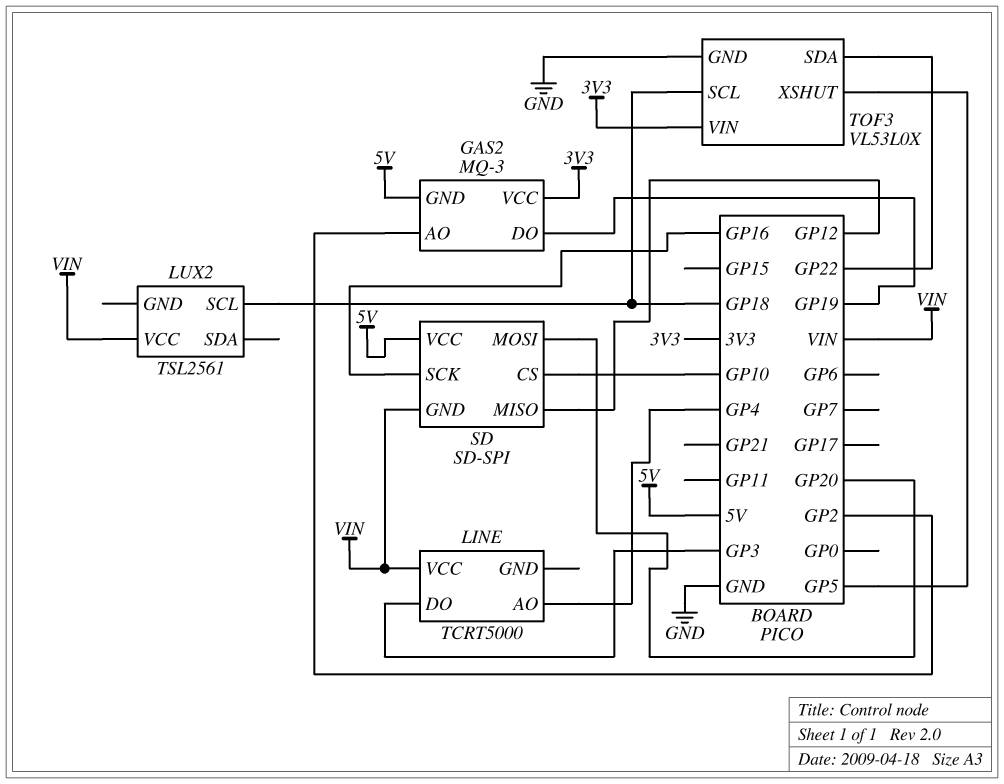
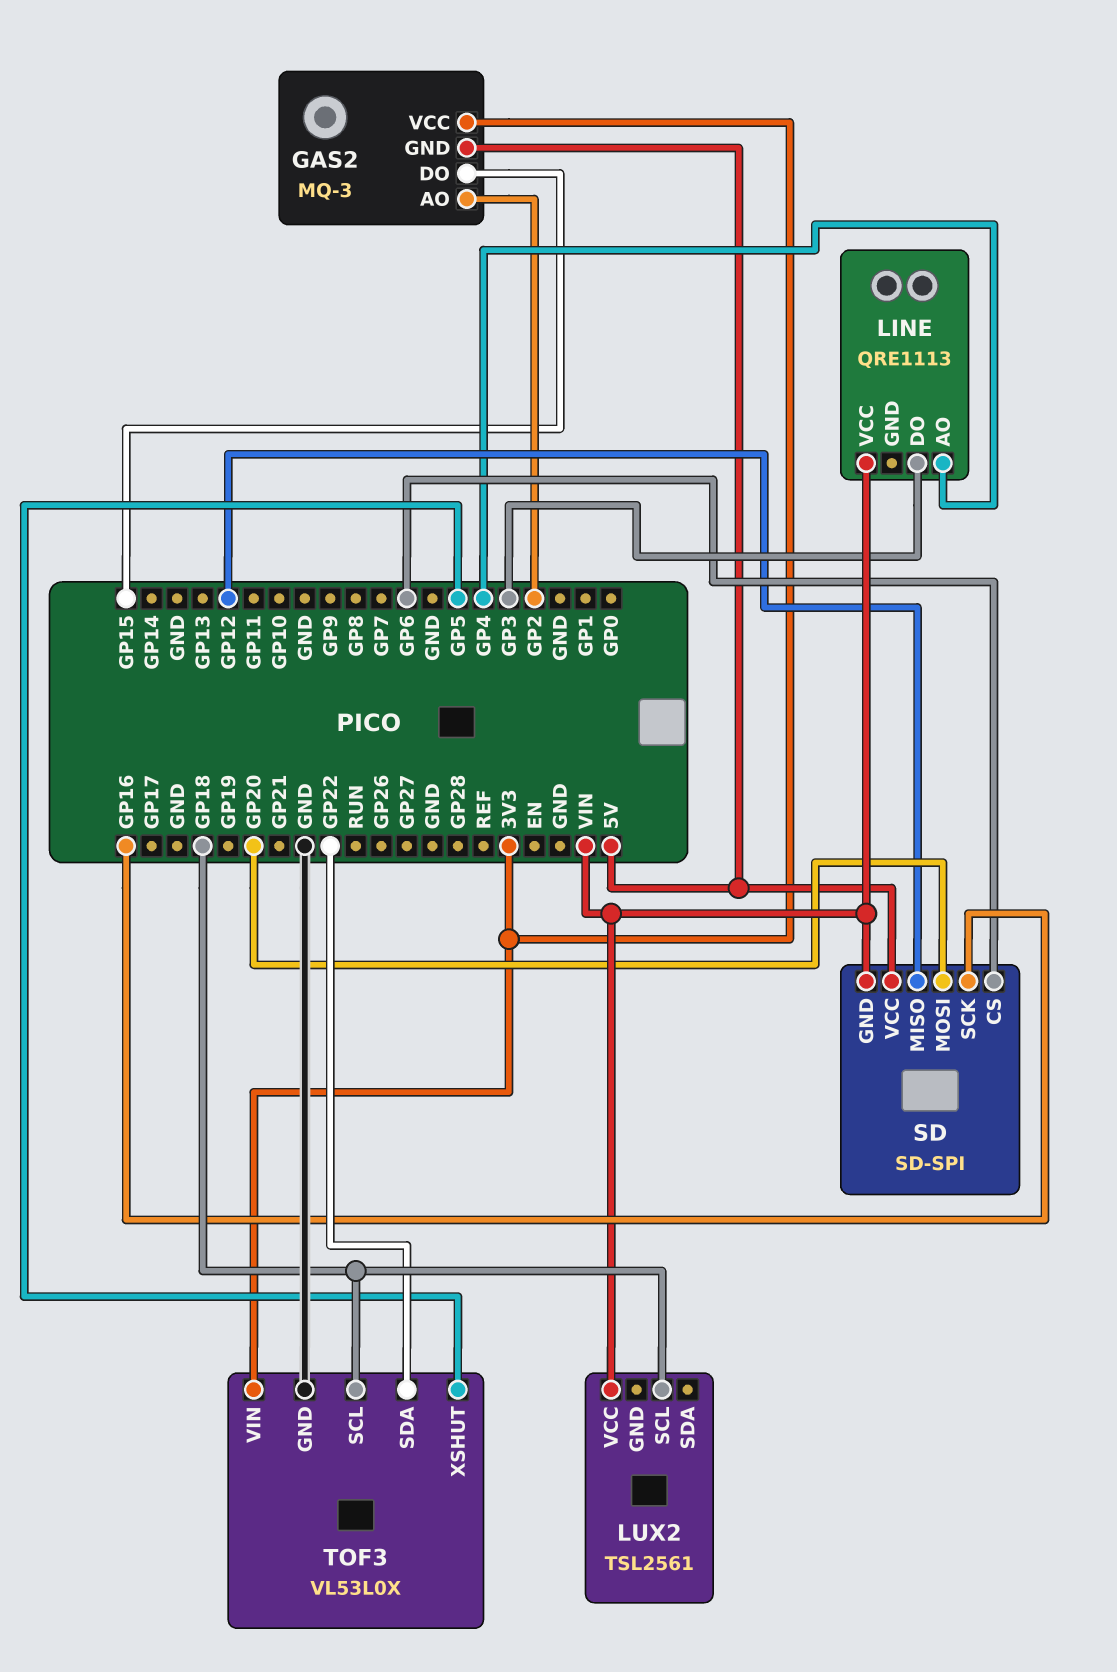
GAS2 pin DO: GP19 -> GP15
LINE: TCRT5000 -> QRE1113
SD pin CS: GP10 -> GP6

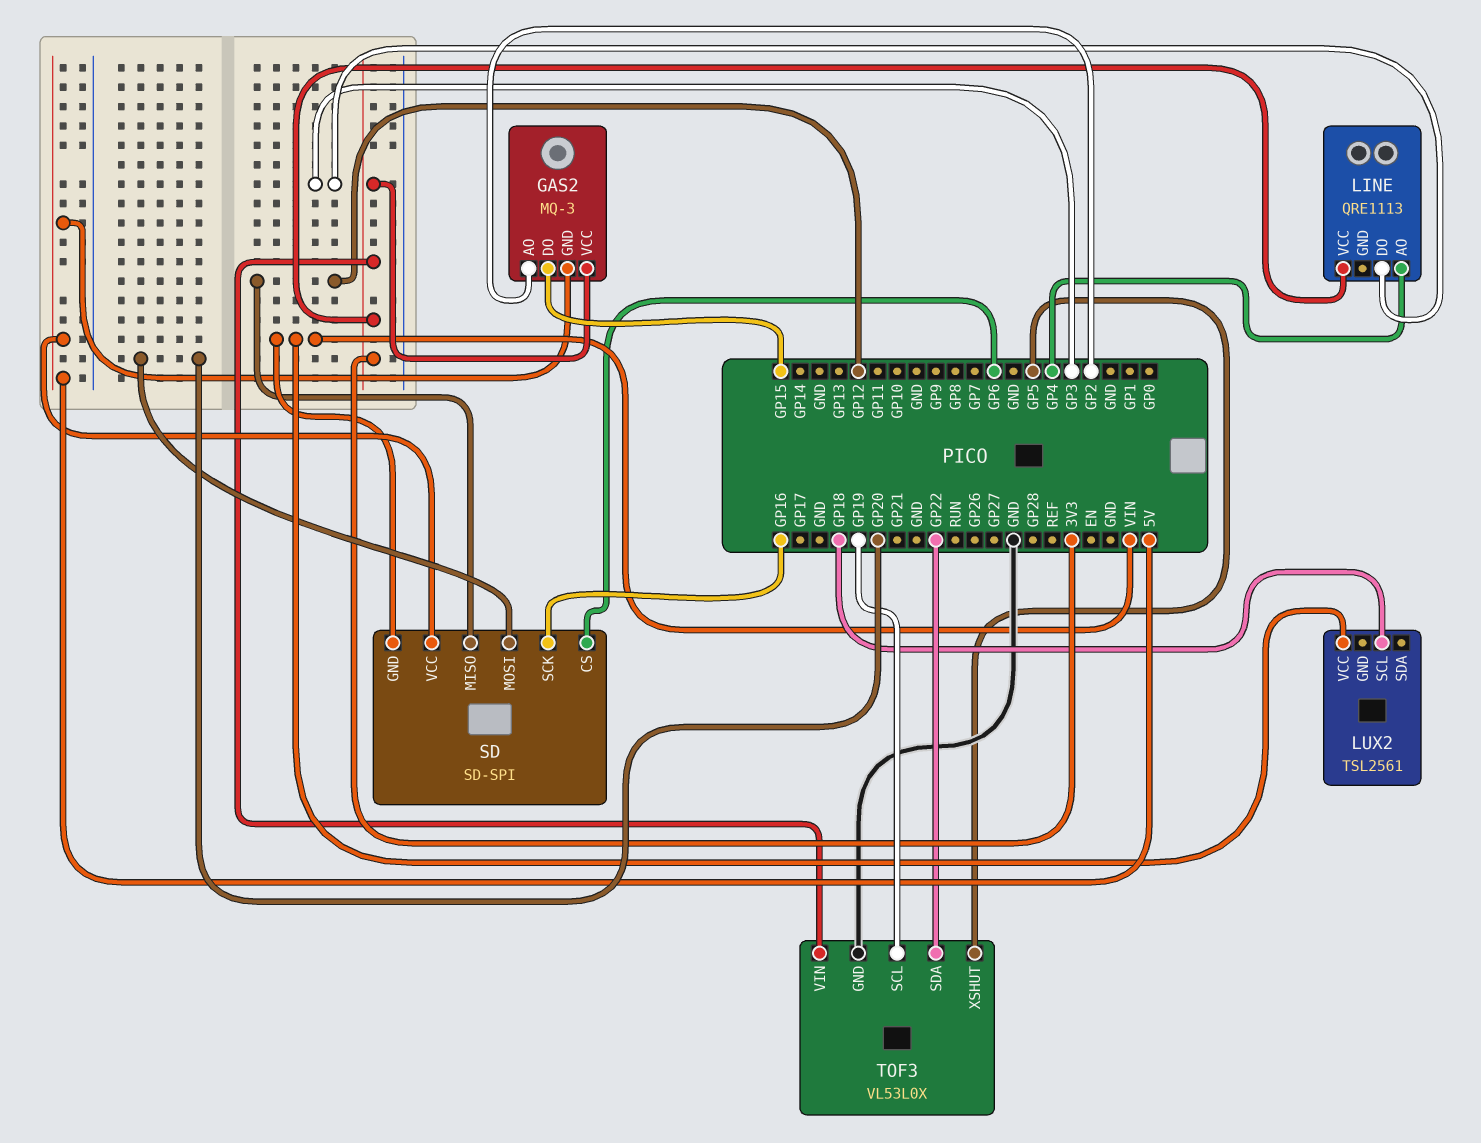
LINE pin VCC: VIN -> 3V3
TOF3 pin SCL: GP18 -> GP19

